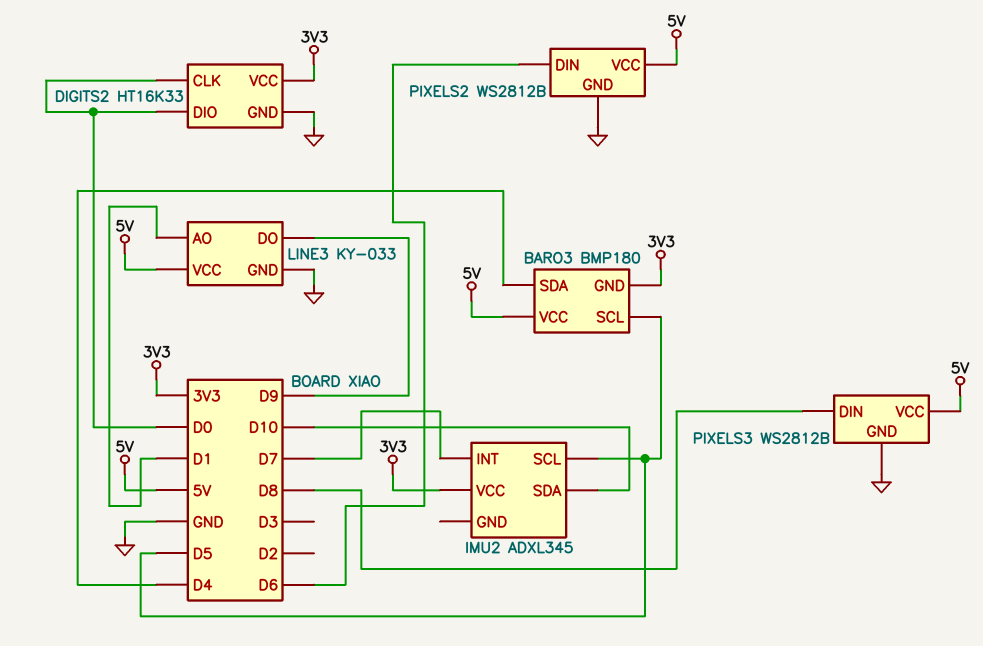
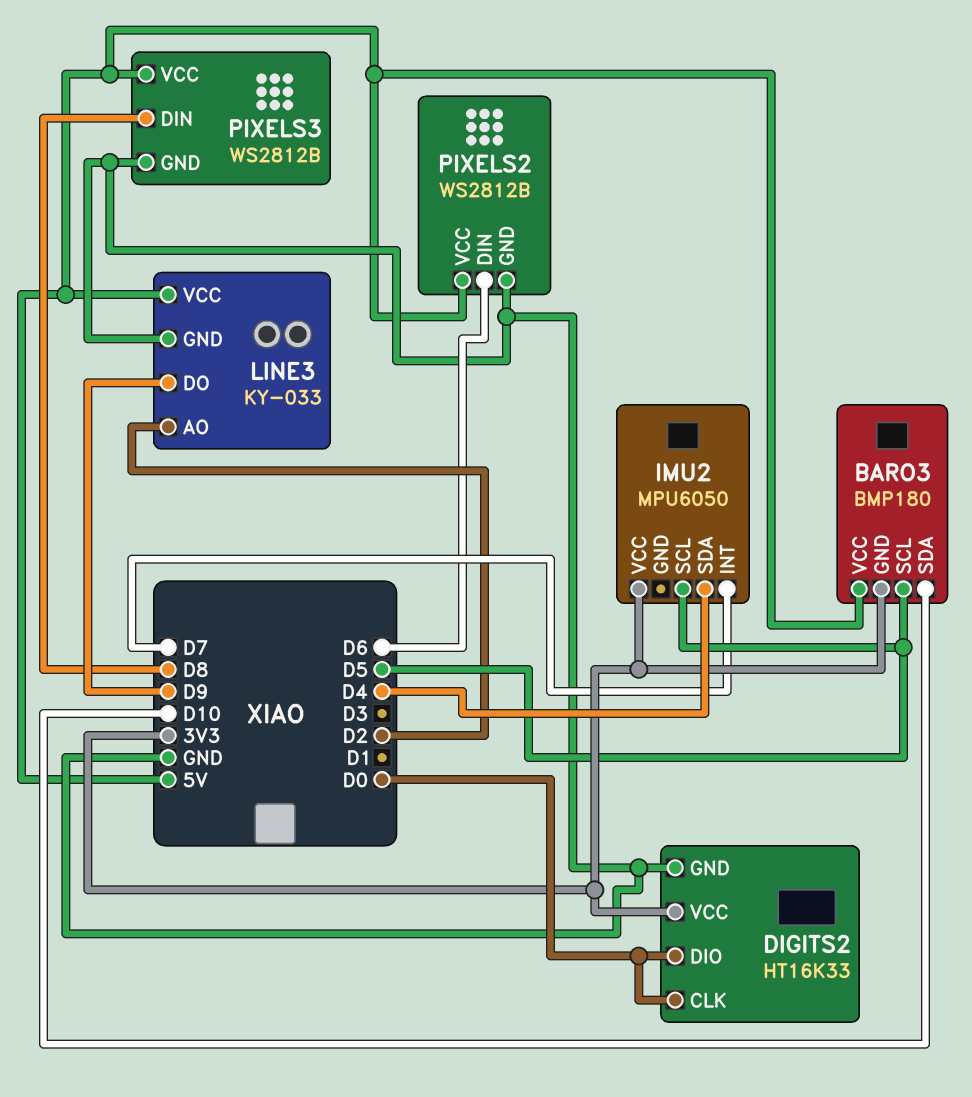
BARO3 pin SDA: D4 -> D10
IMU2: ADXL345 -> MPU6050
IMU2 pin SDA: D10 -> D4
LINE3 pin AO: D1 -> D2

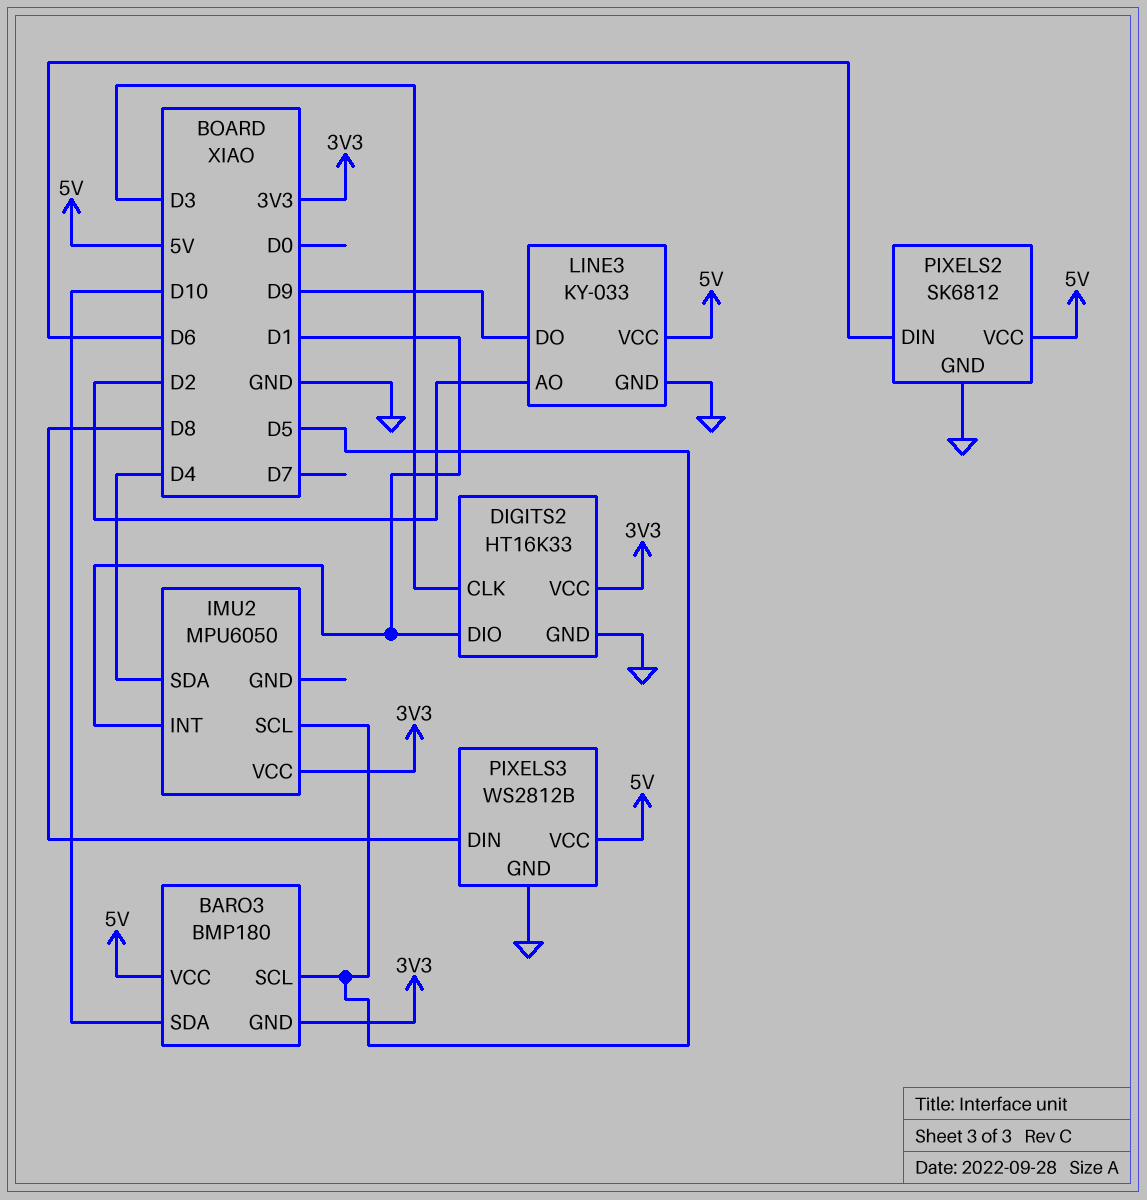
DIGITS2 pin CLK: D0 -> D3
DIGITS2 pin DIO: D0 -> D1
IMU2 pin INT: D7 -> D1
PIXELS2: WS2812B -> SK6812

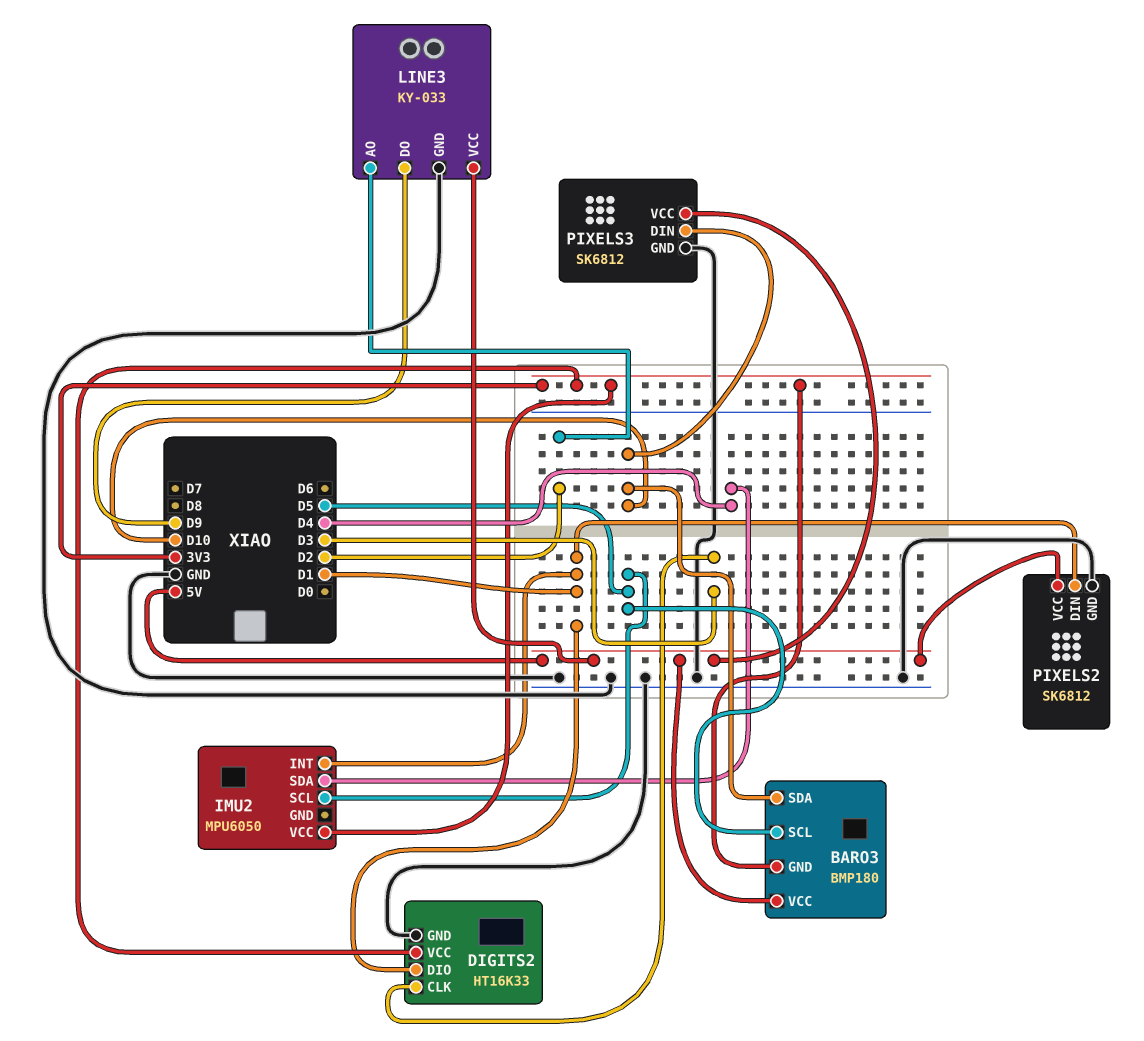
PIXELS2 pin DIN: D6 -> D1
PIXELS3: WS2812B -> SK6812
PIXELS3 pin DIN: D8 -> D10

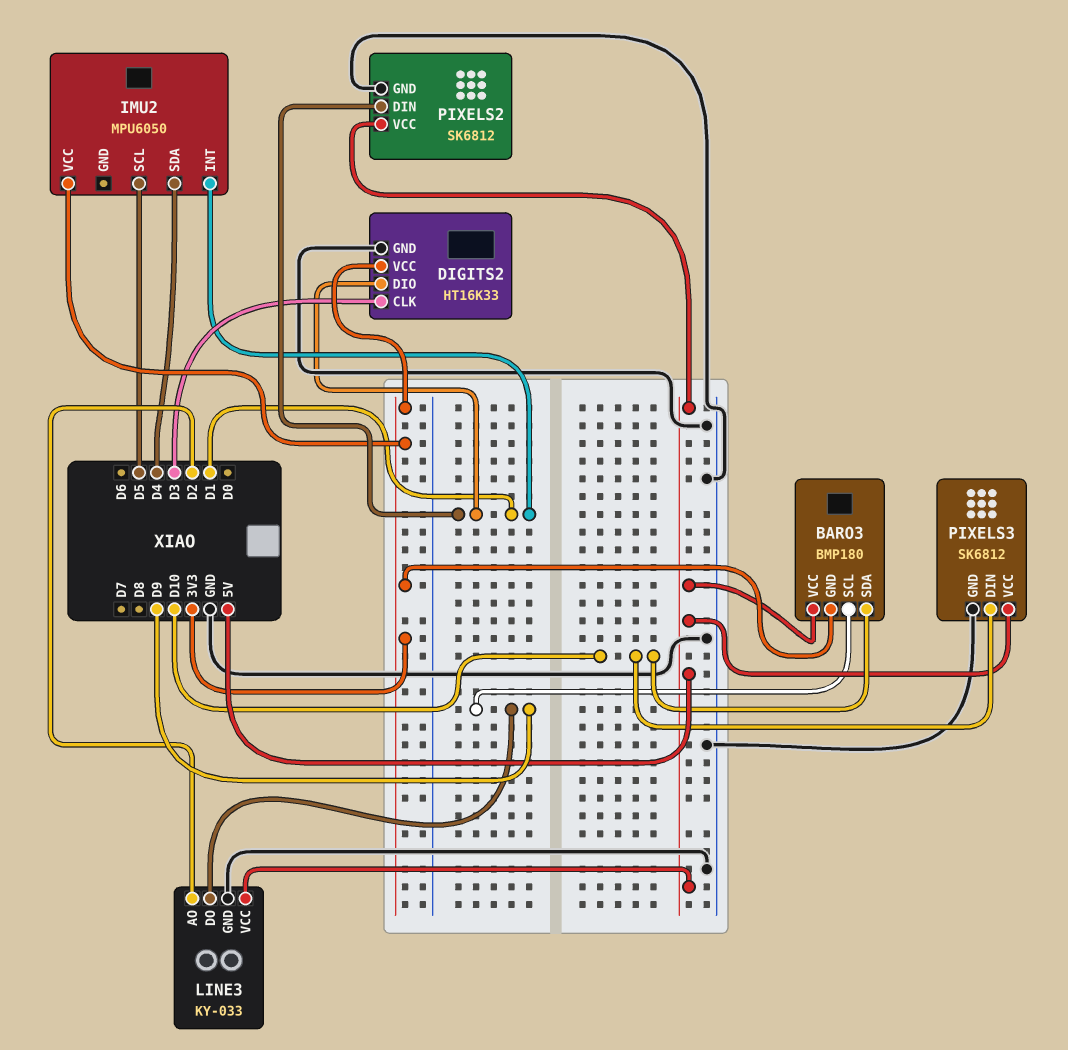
BARO3 pin SCL: D5 -> D9

